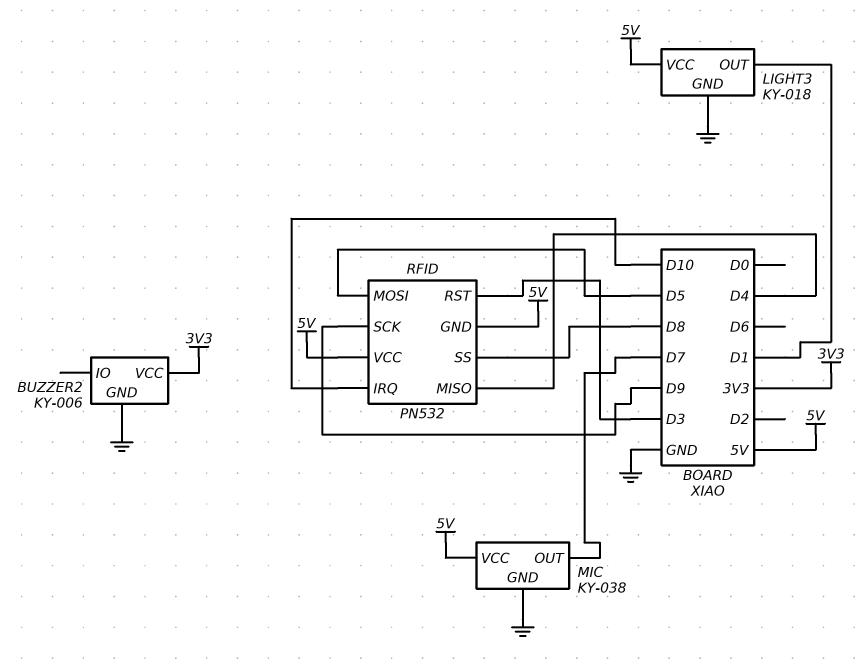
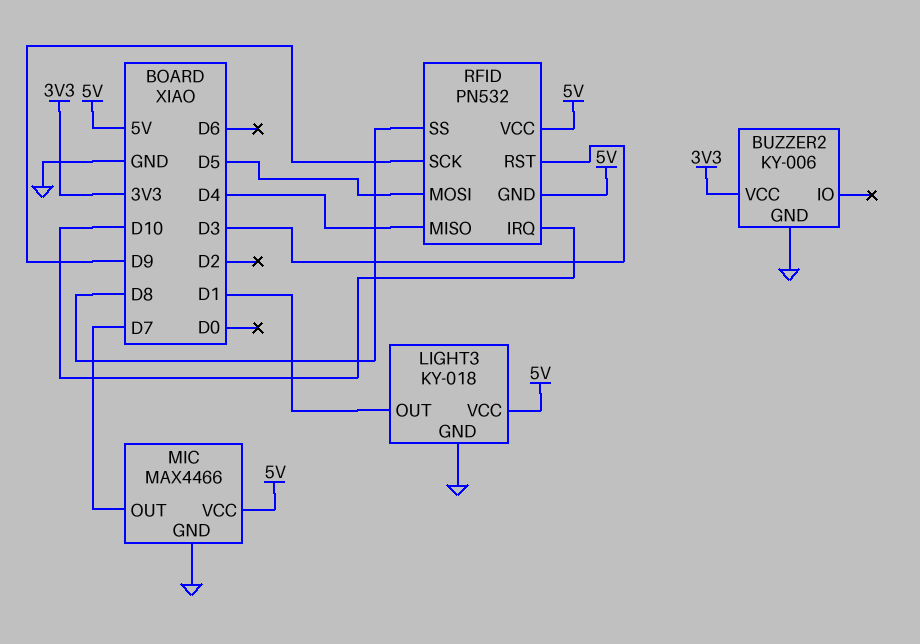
MIC: KY-038 -> MAX4466

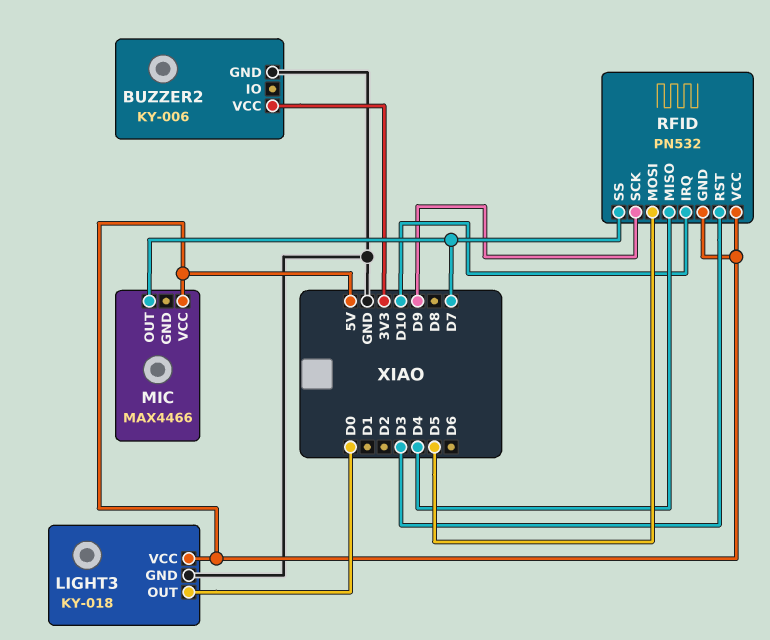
LIGHT3 pin OUT: D1 -> D0
MIC pin GND: GND -> none
RFID pin SS: D8 -> D7

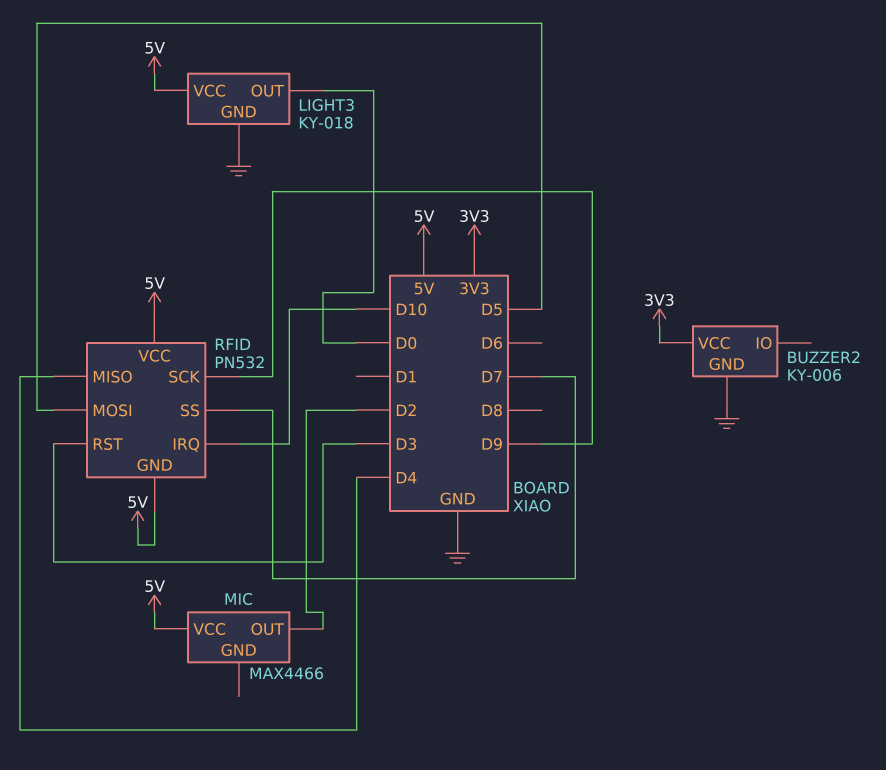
MIC pin OUT: D7 -> D2

